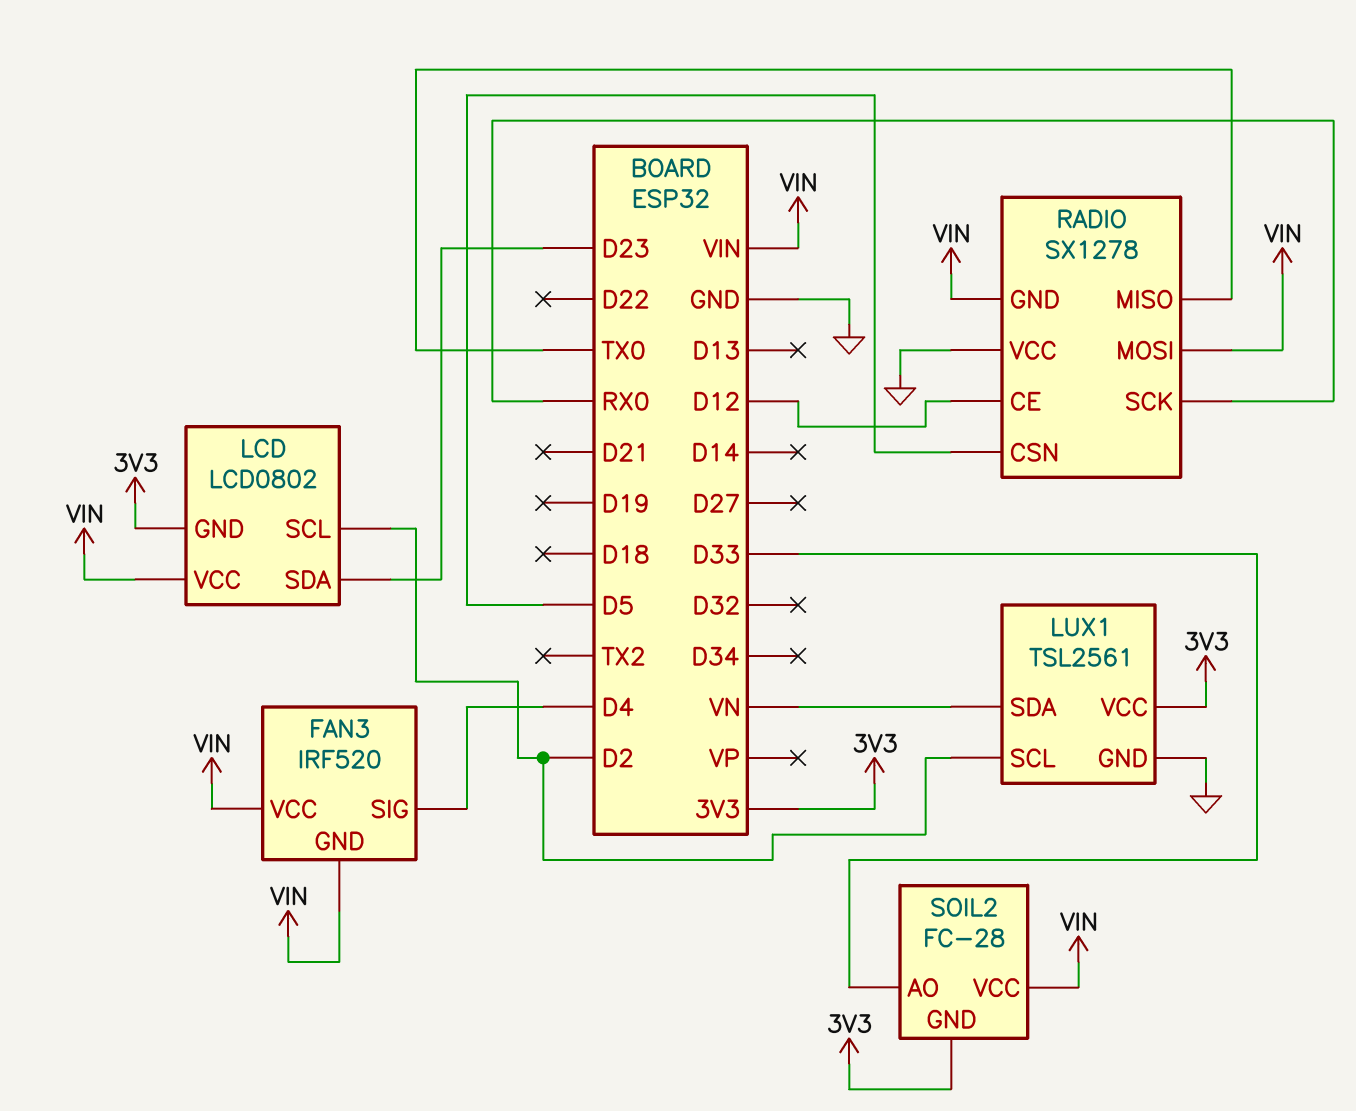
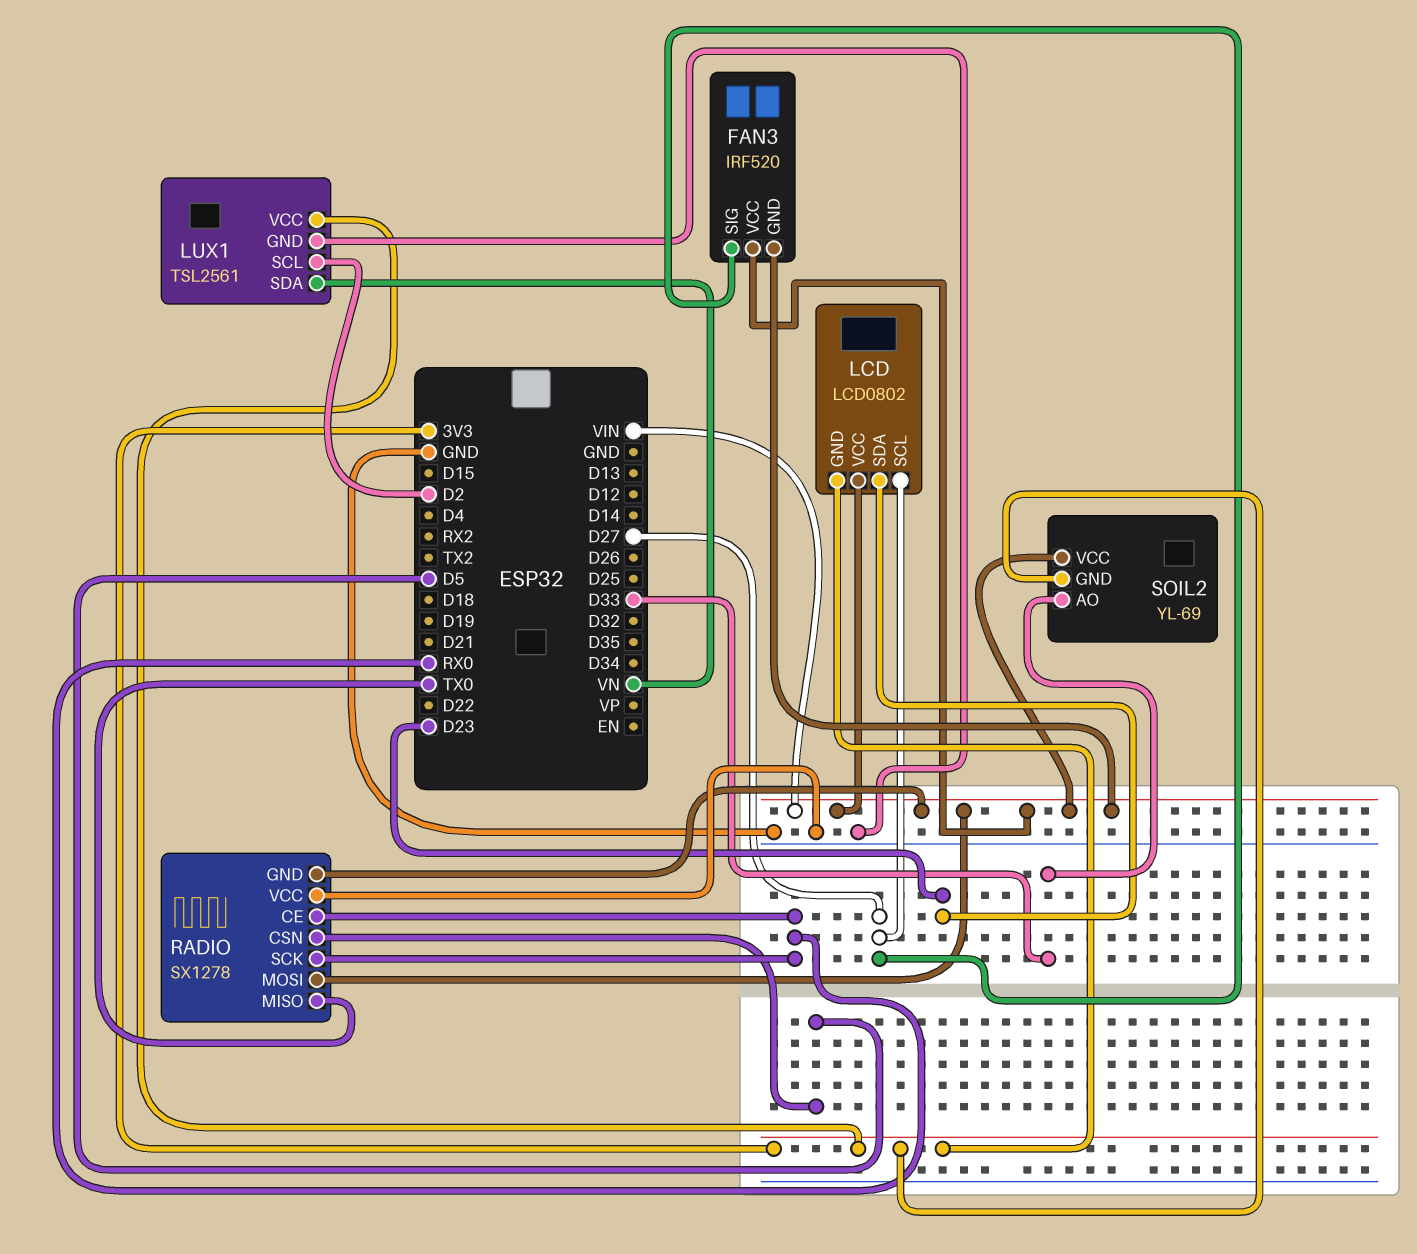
FAN3 pin SIG: D4 -> D27
LCD pin SCL: D2 -> D27
RADIO pin CE: D12 -> RX0
SOIL2: FC-28 -> YL-69

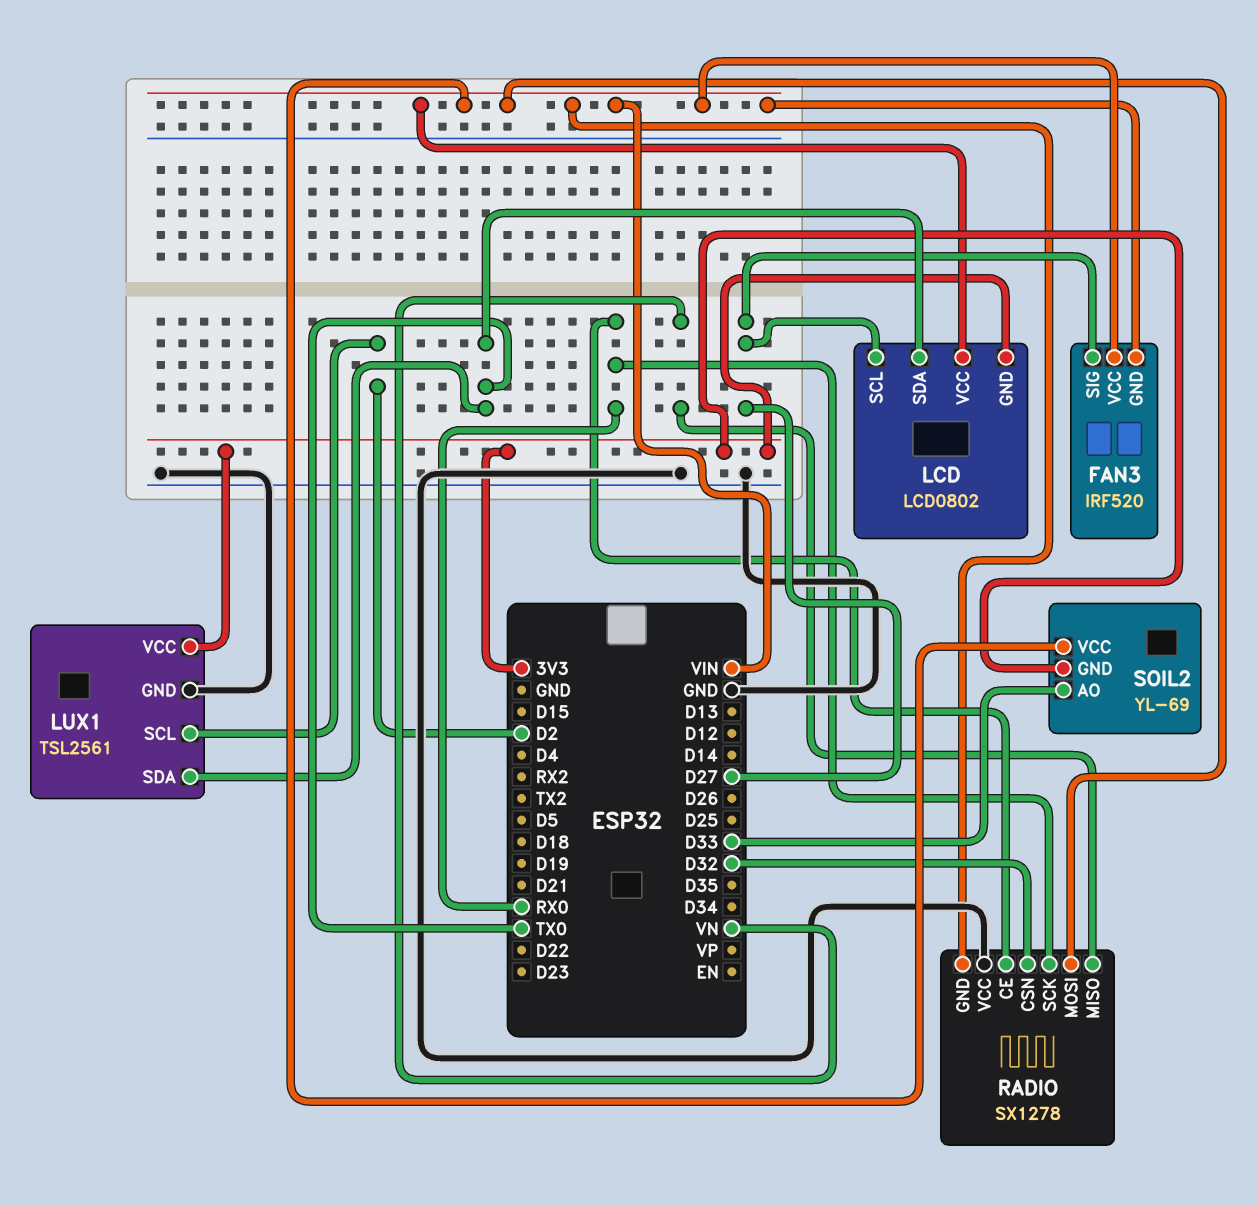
LCD pin SDA: D23 -> TX0
LUX1 pin SDA: VN -> TX0
RADIO pin CSN: D5 -> D32
RADIO pin MISO: TX0 -> VN

